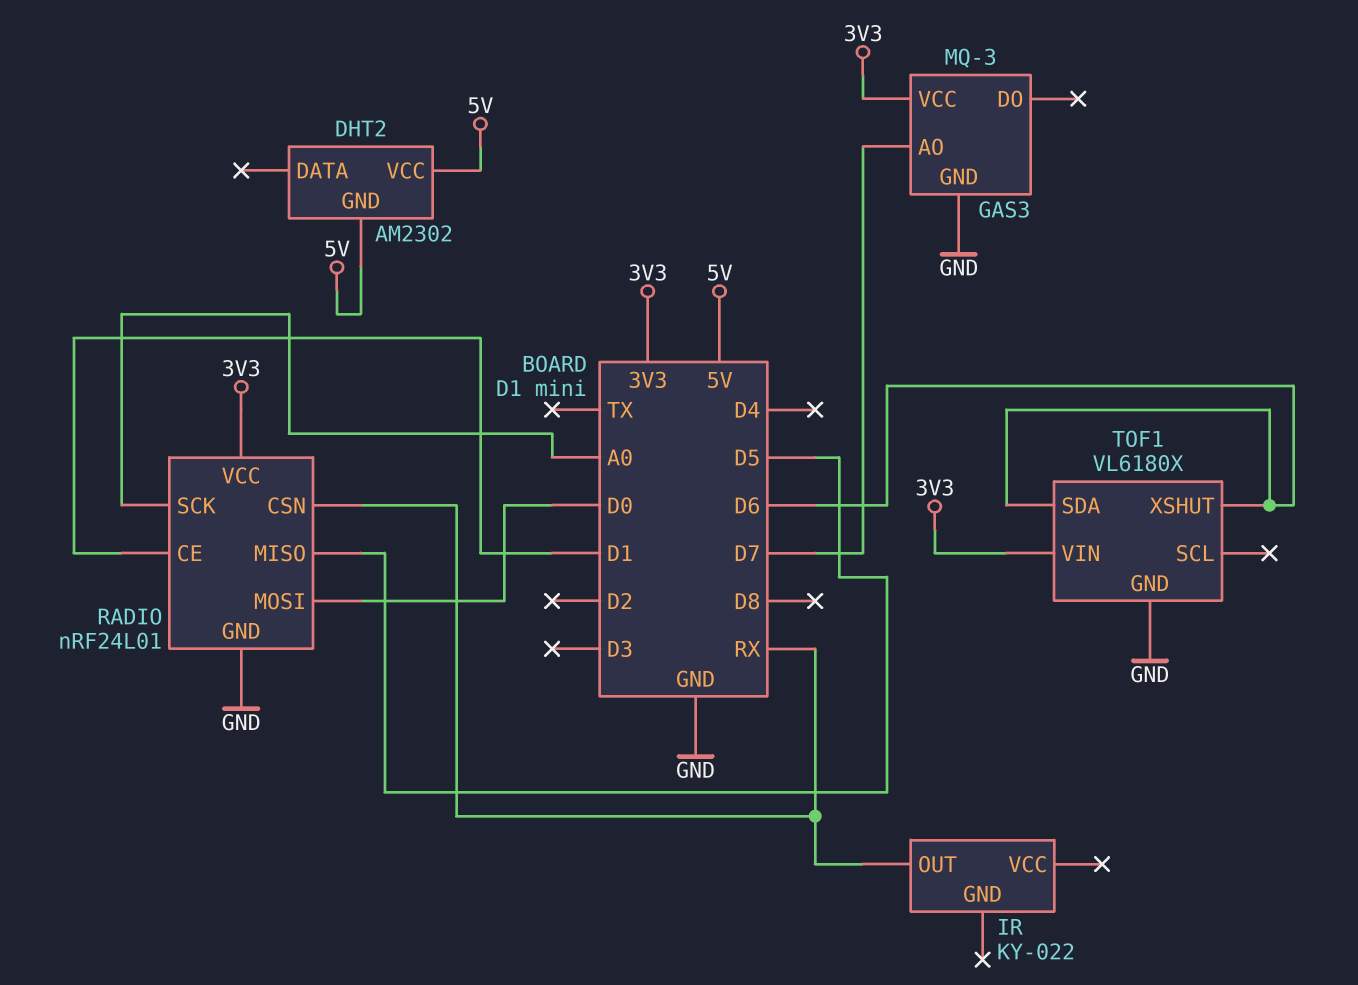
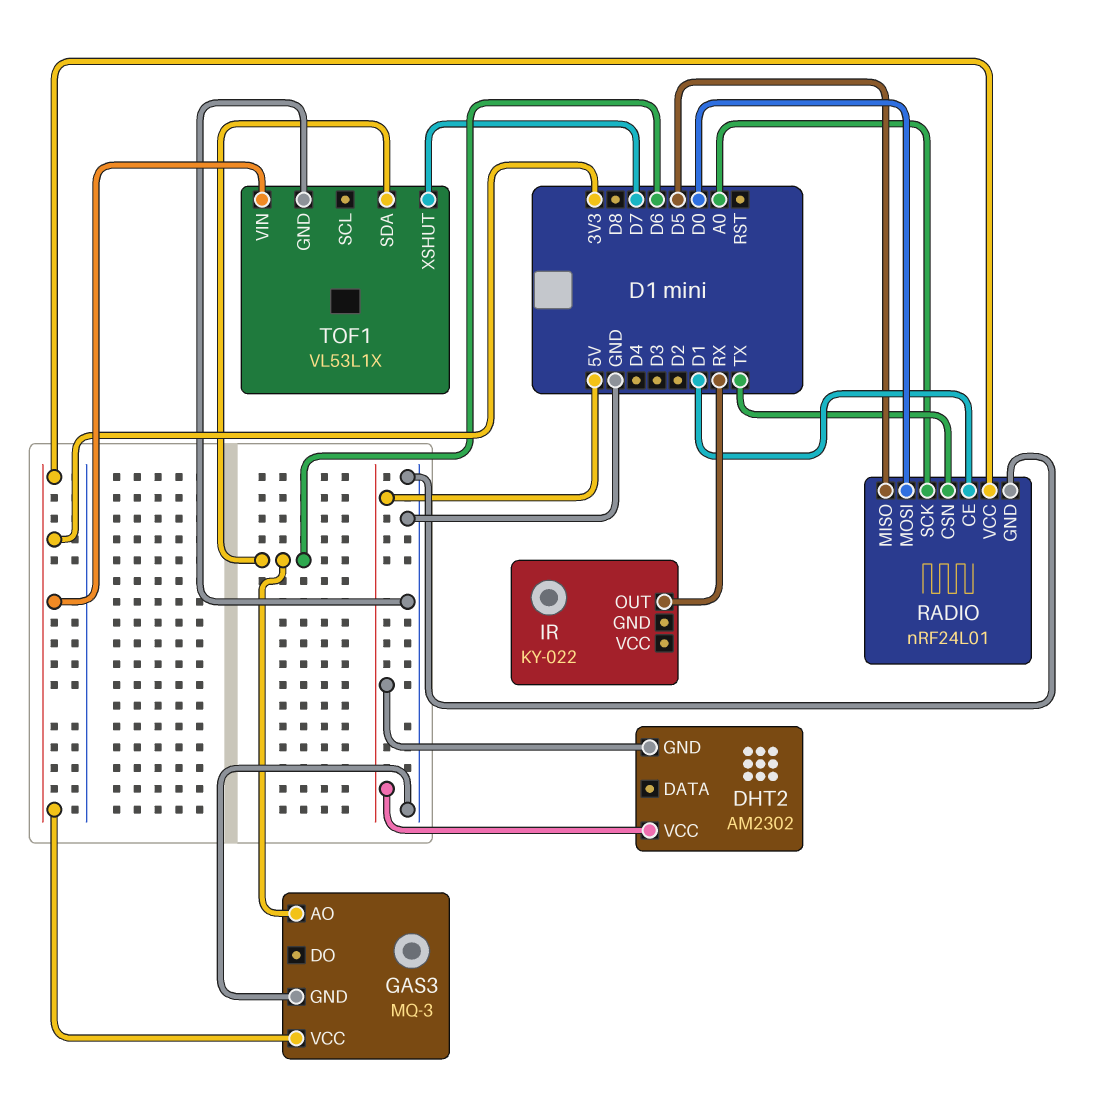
GAS3 pin AO: D7 -> D6
RADIO pin CSN: RX -> TX
TOF1: VL6180X -> VL53L1X
TOF1 pin XSHUT: D6 -> D7

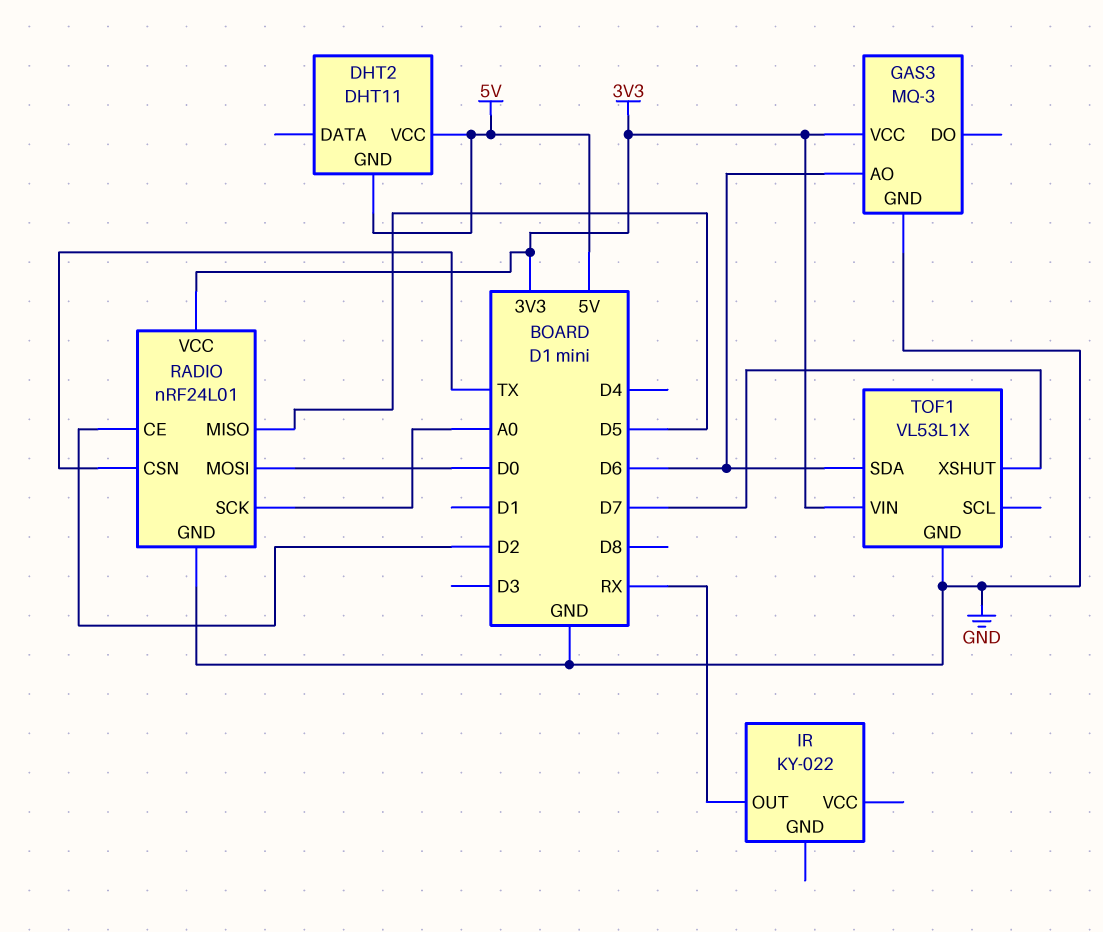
DHT2: AM2302 -> DHT11
RADIO pin CE: D1 -> D2

